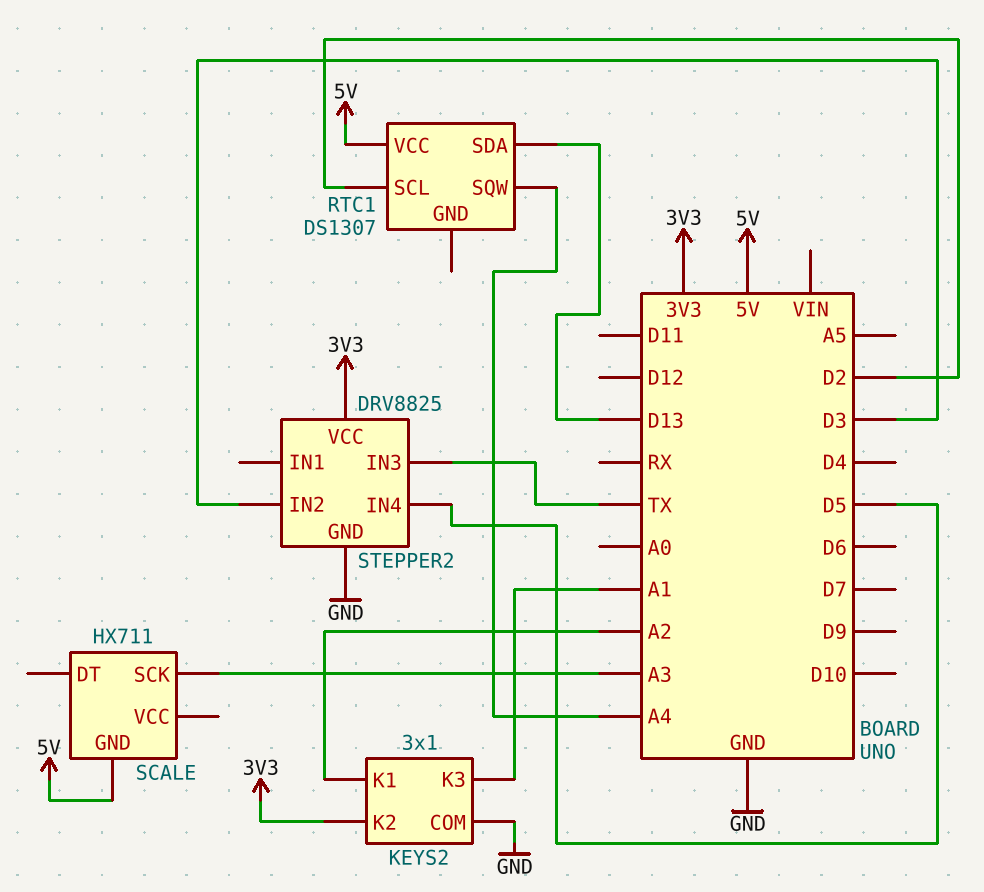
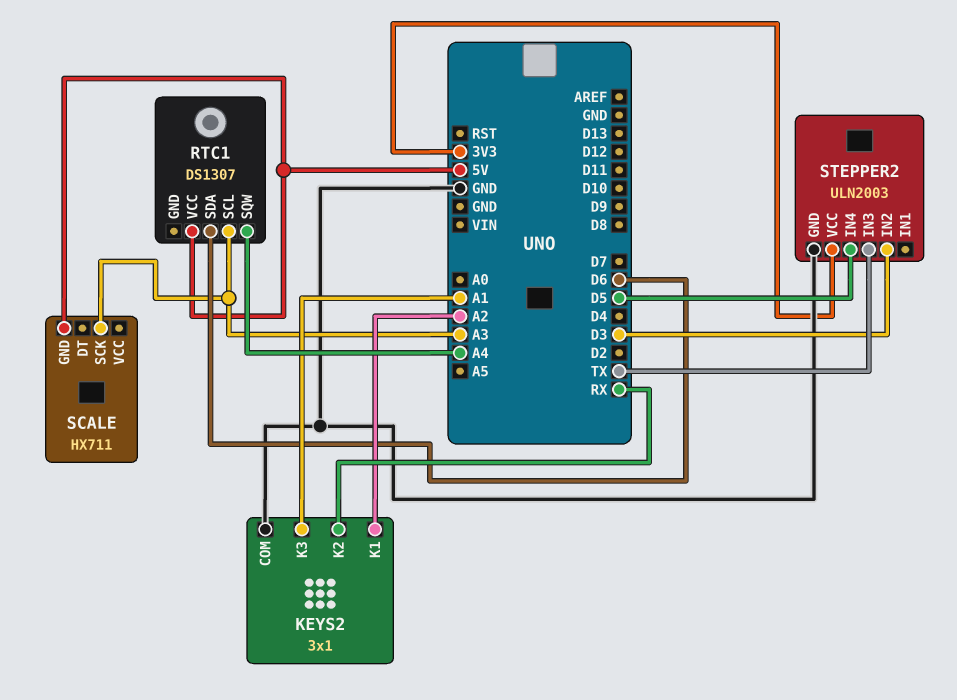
KEYS2 pin K2: 3V3 -> RX
RTC1 pin SCL: D2 -> A3
RTC1 pin SDA: D13 -> D6
STEPPER2: DRV8825 -> ULN2003

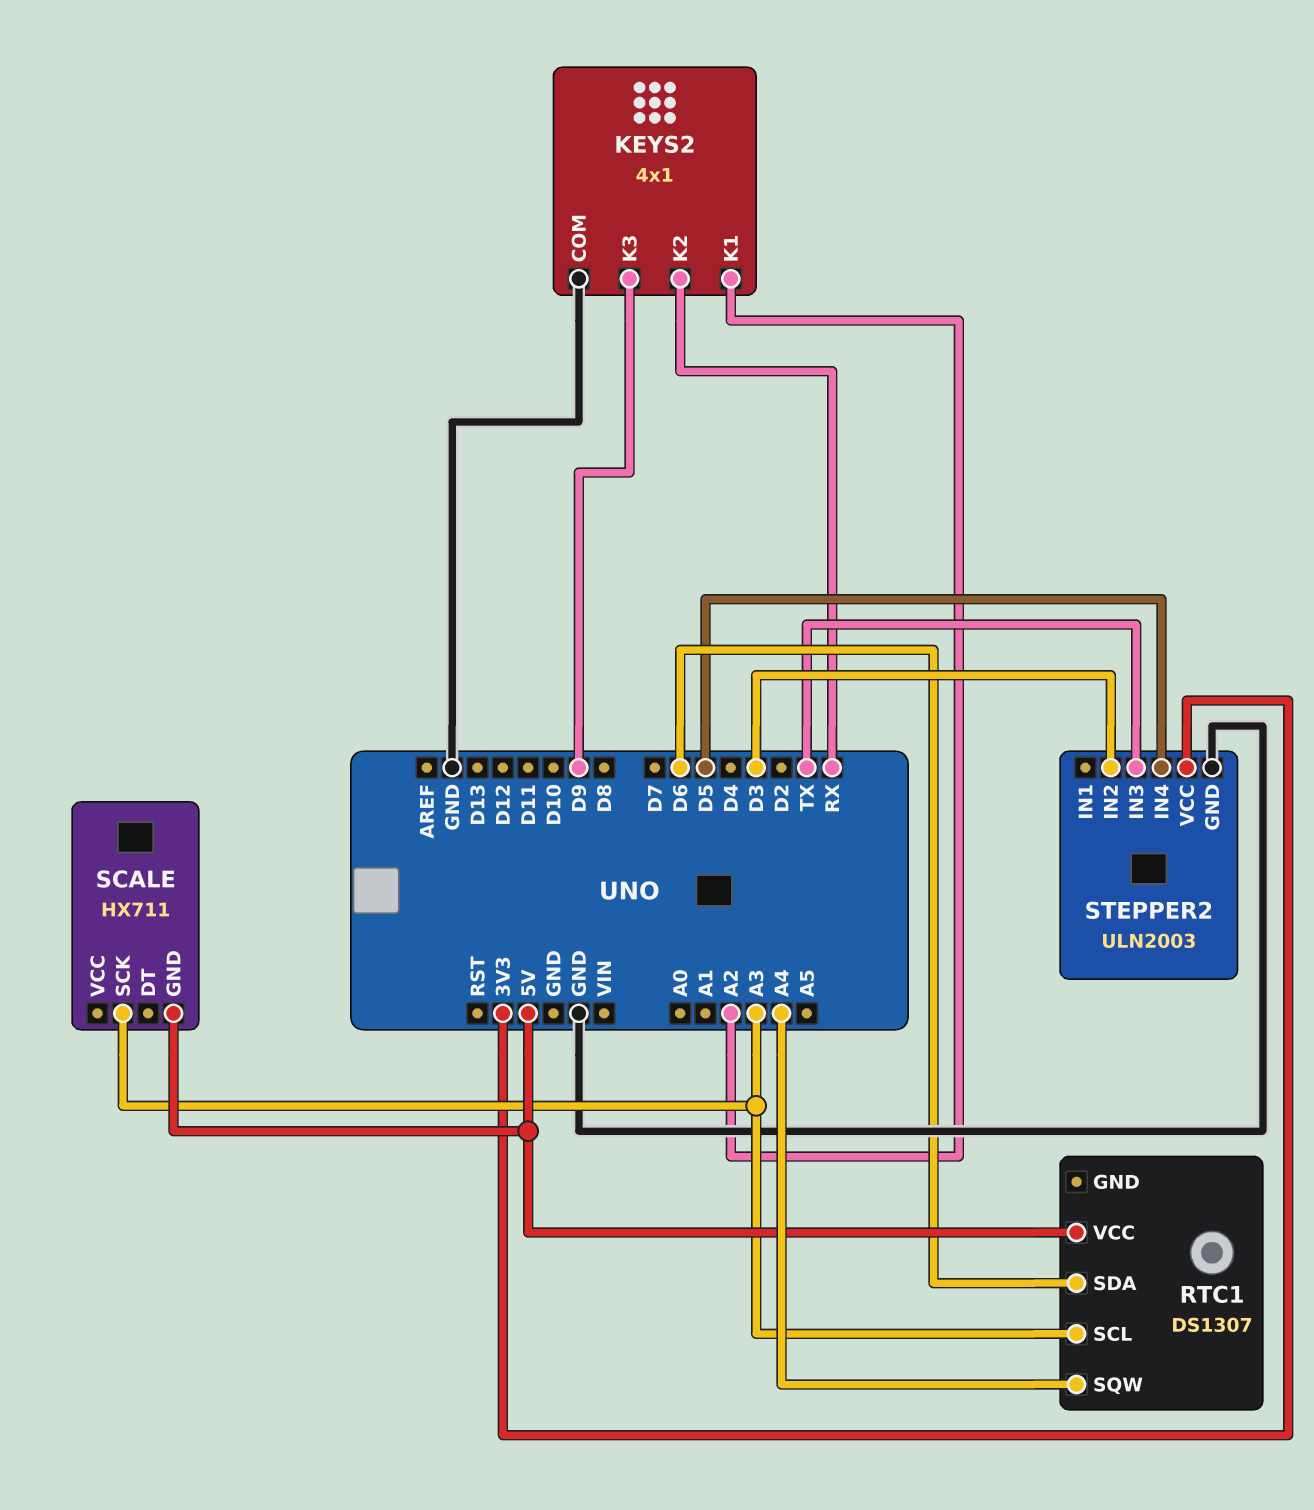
KEYS2: 3x1 -> 4x1
KEYS2 pin K3: A1 -> D9

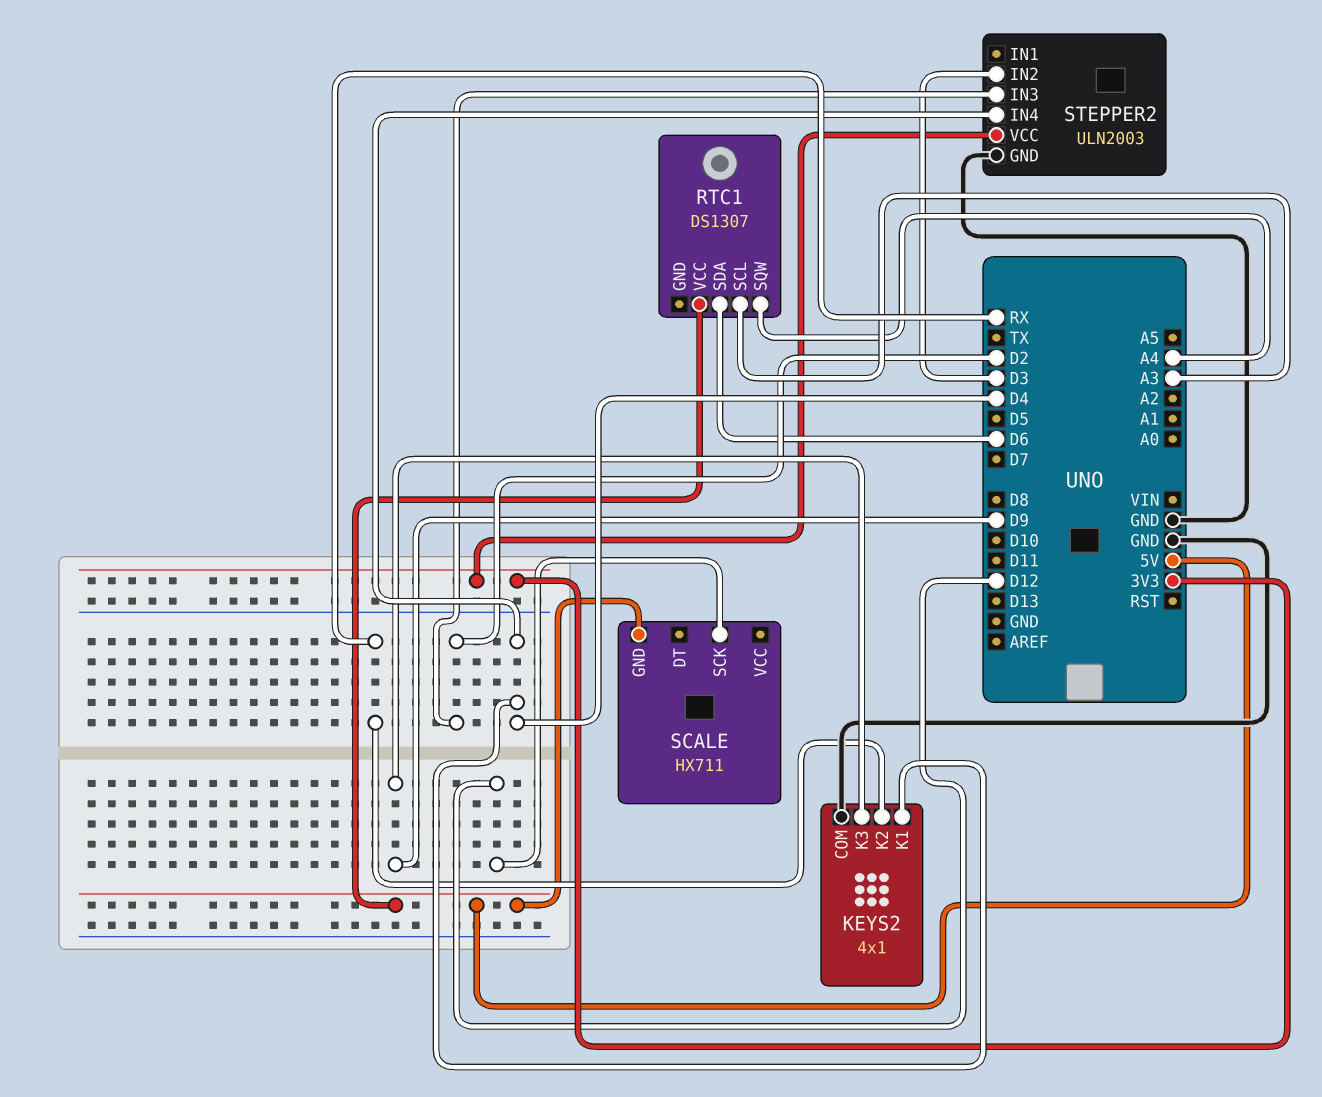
KEYS2 pin K1: A2 -> D4
SCALE pin SCK: A3 -> D12
STEPPER2 pin IN3: TX -> D2
STEPPER2 pin IN4: D5 -> D4

